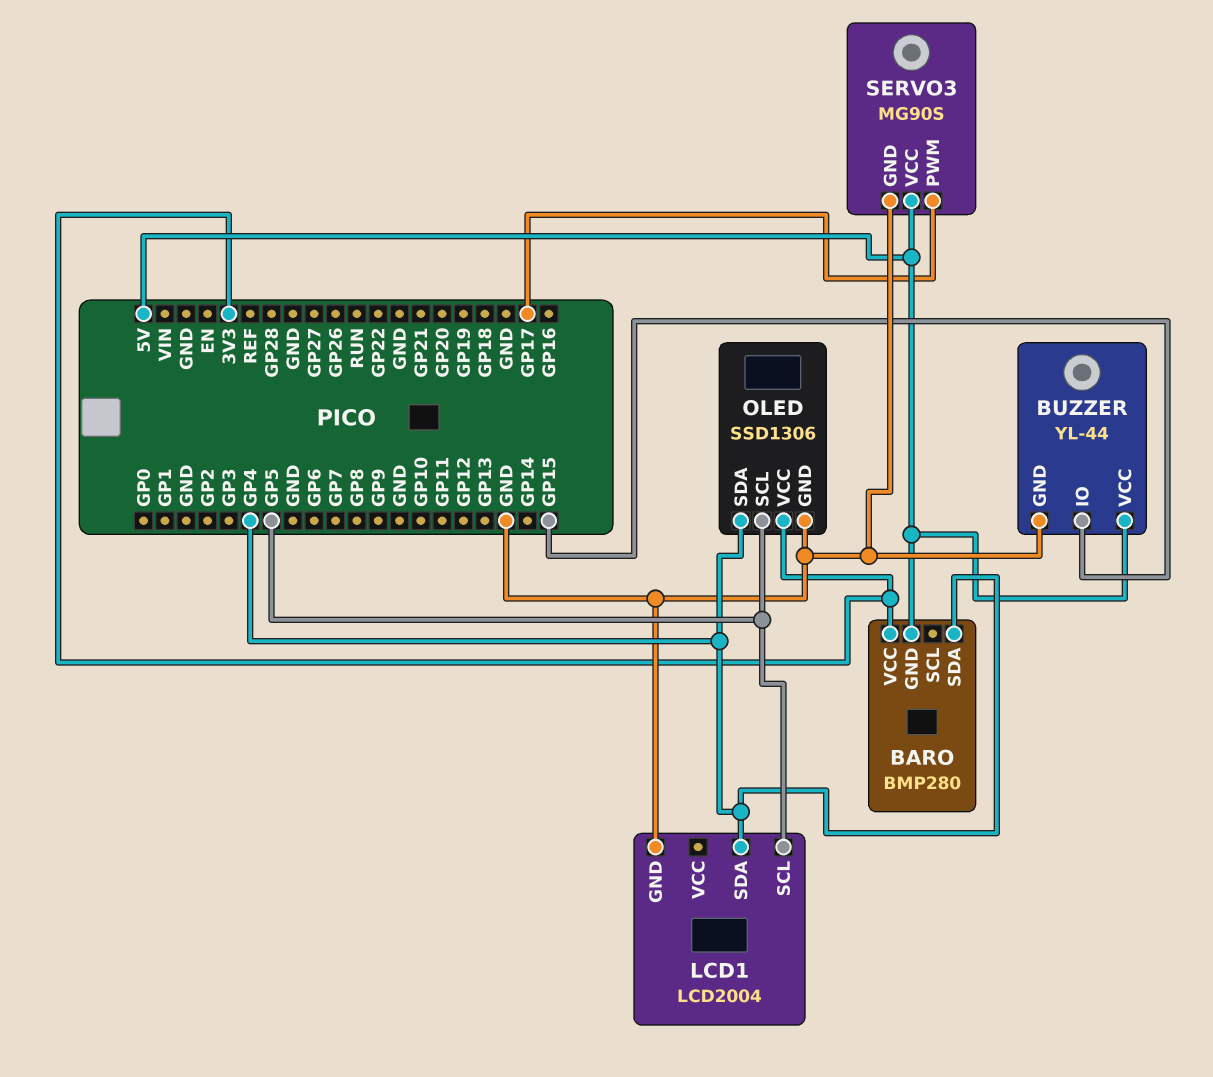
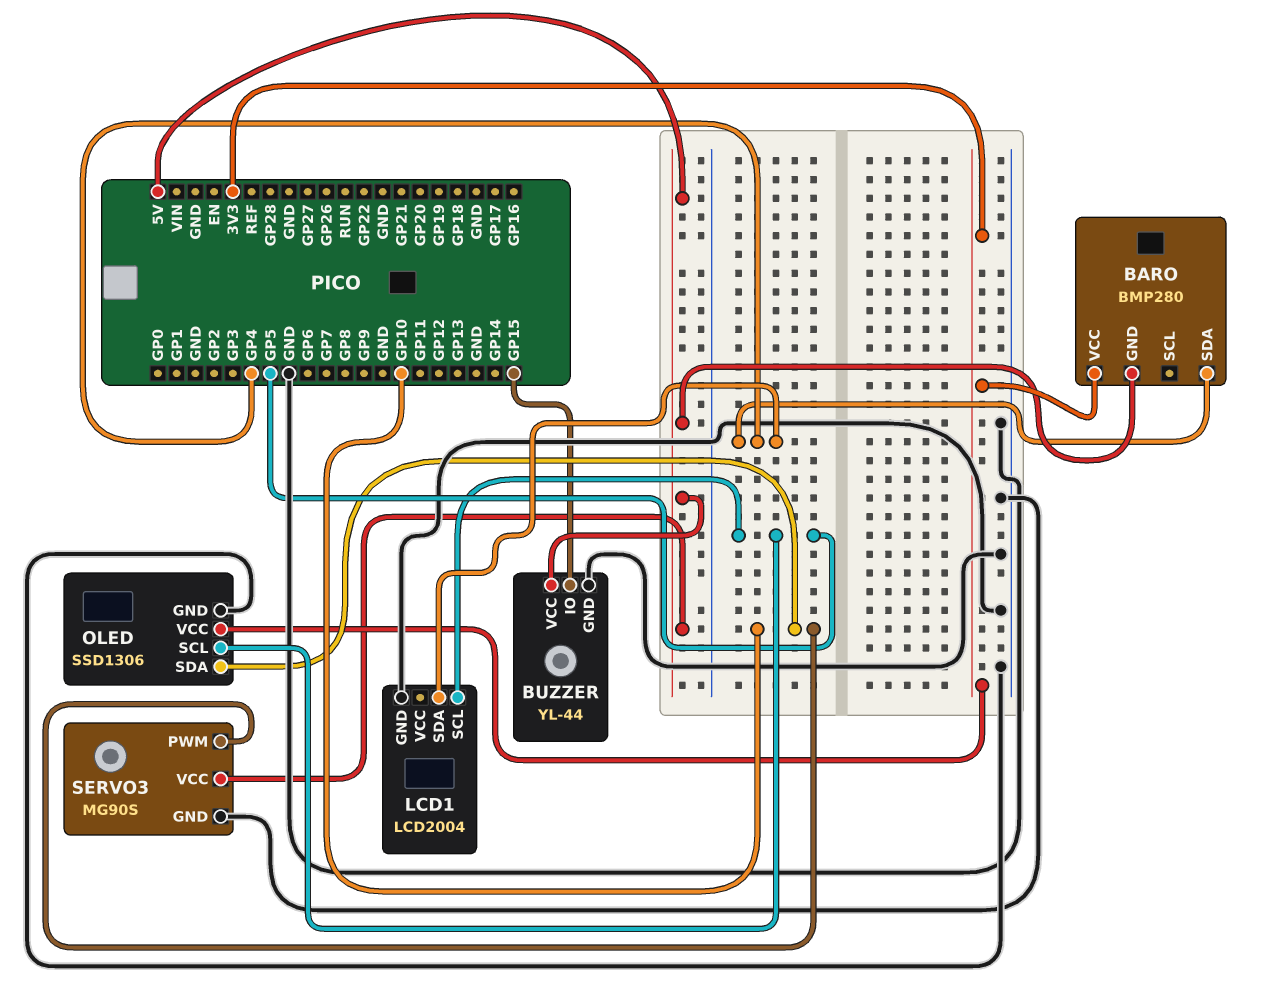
OLED pin SDA: GP4 -> GP10
SERVO3 pin PWM: GP17 -> GP10

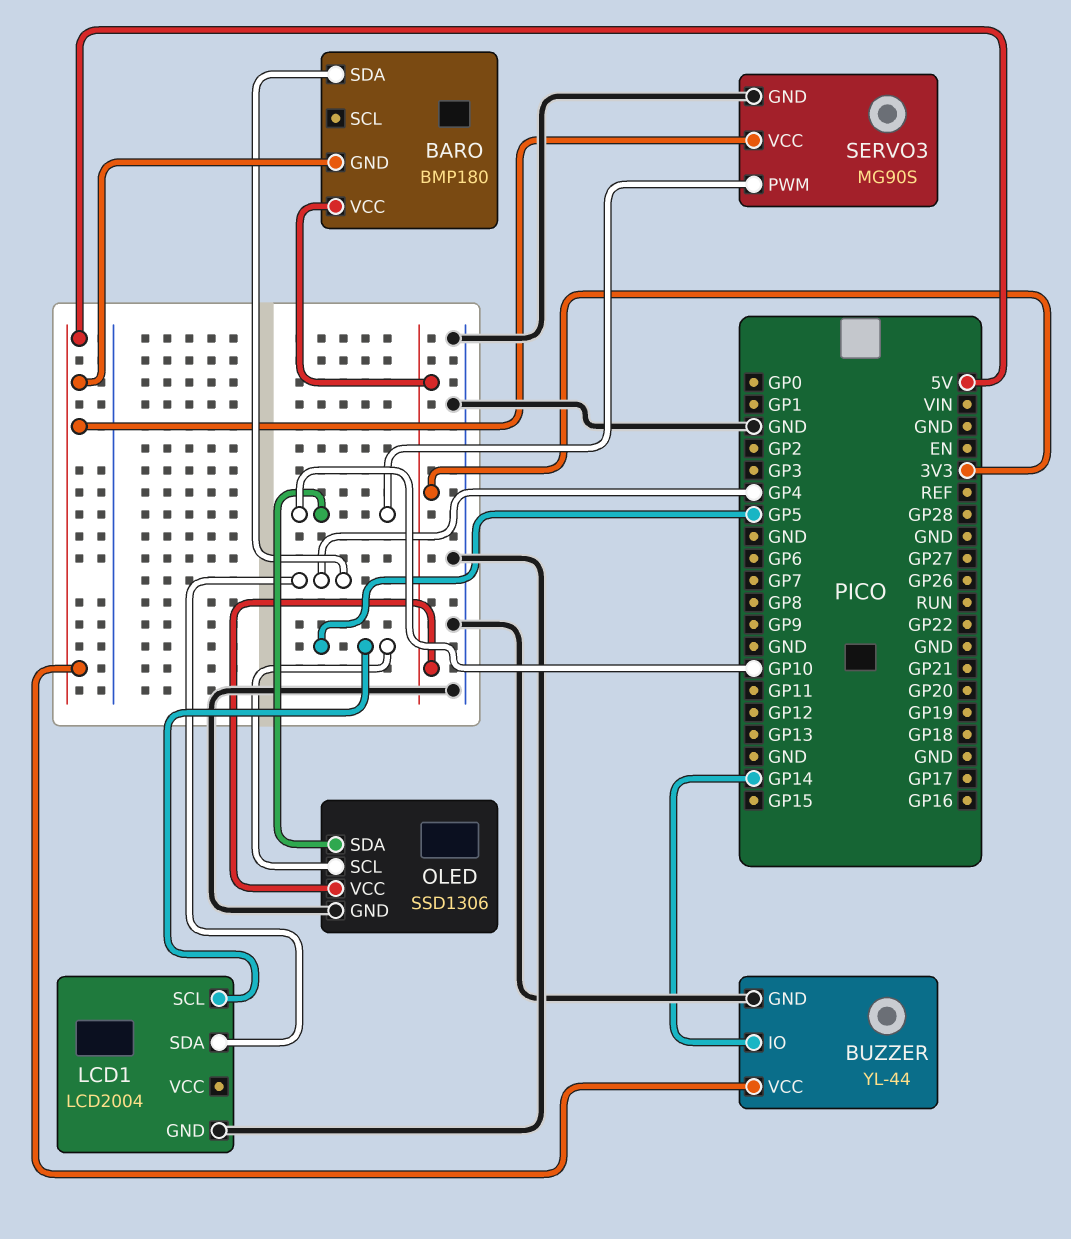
BARO: BMP280 -> BMP180
BUZZER pin IO: GP15 -> GP14

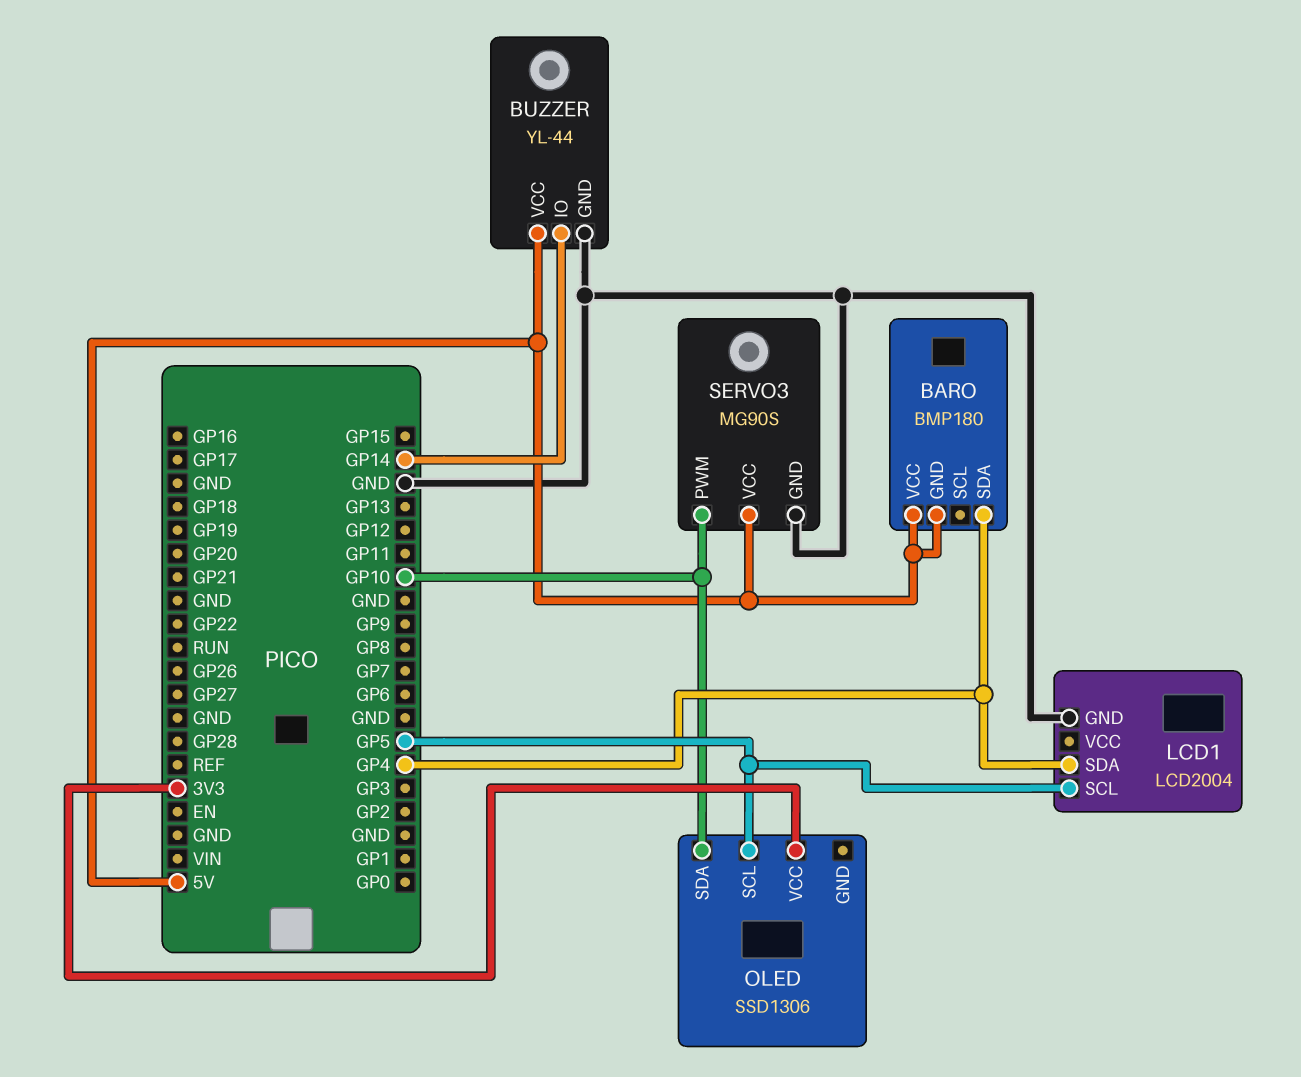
BARO pin VCC: 3V3 -> 5V
OLED pin GND: GND -> none

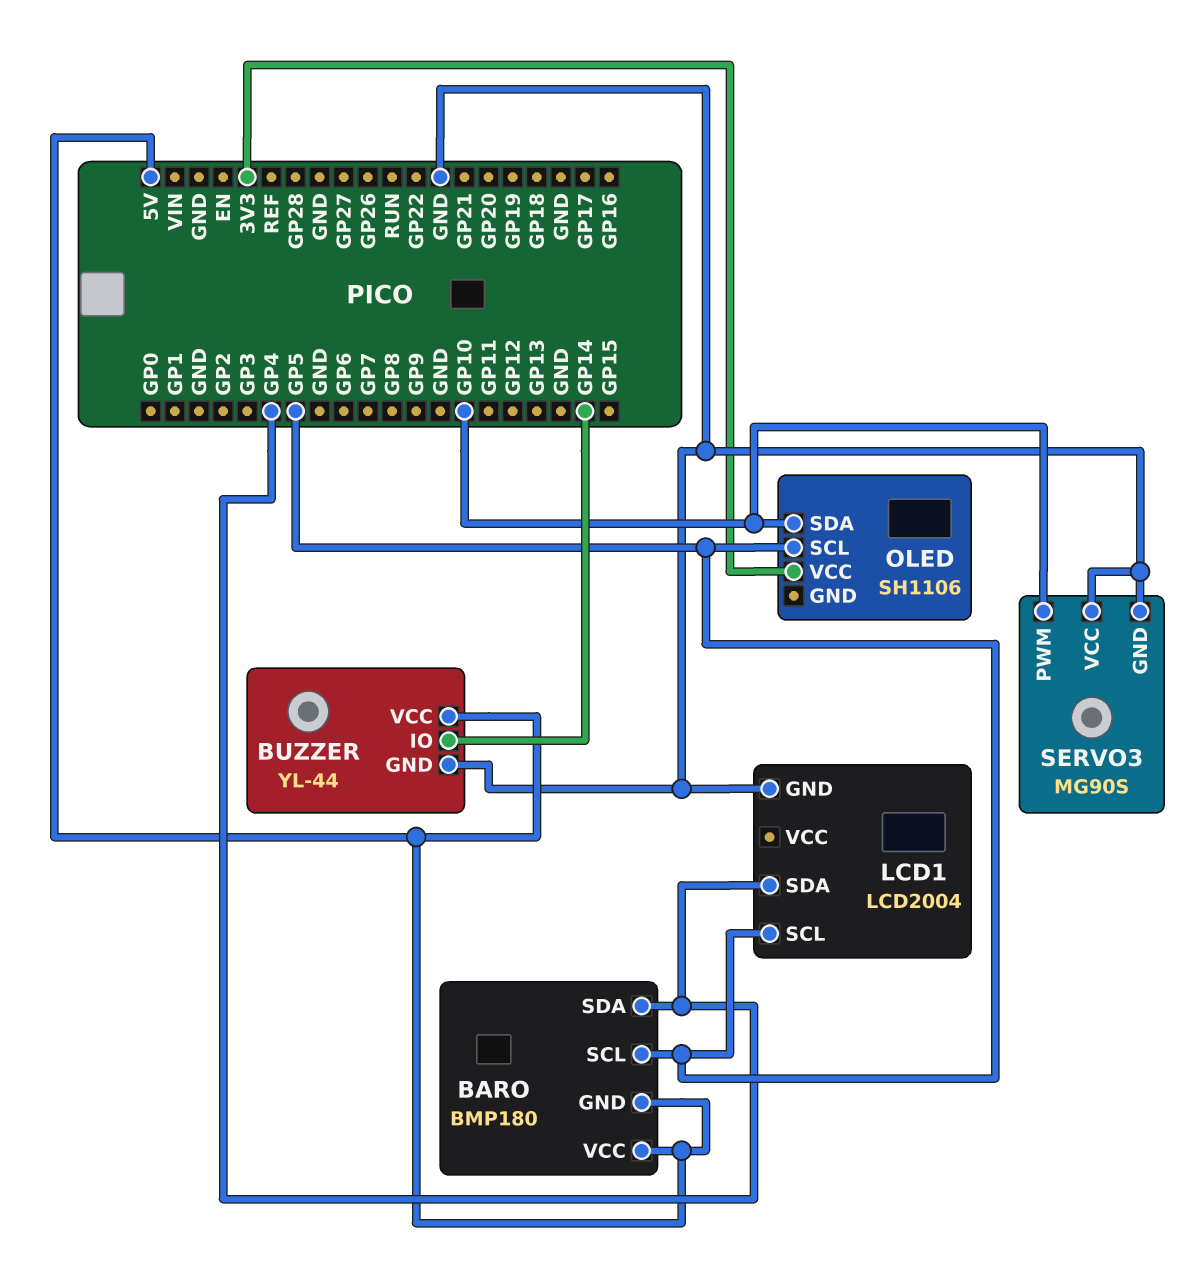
BARO pin SCL: none -> GP5
OLED: SSD1306 -> SH1106
SERVO3 pin VCC: 5V -> GND

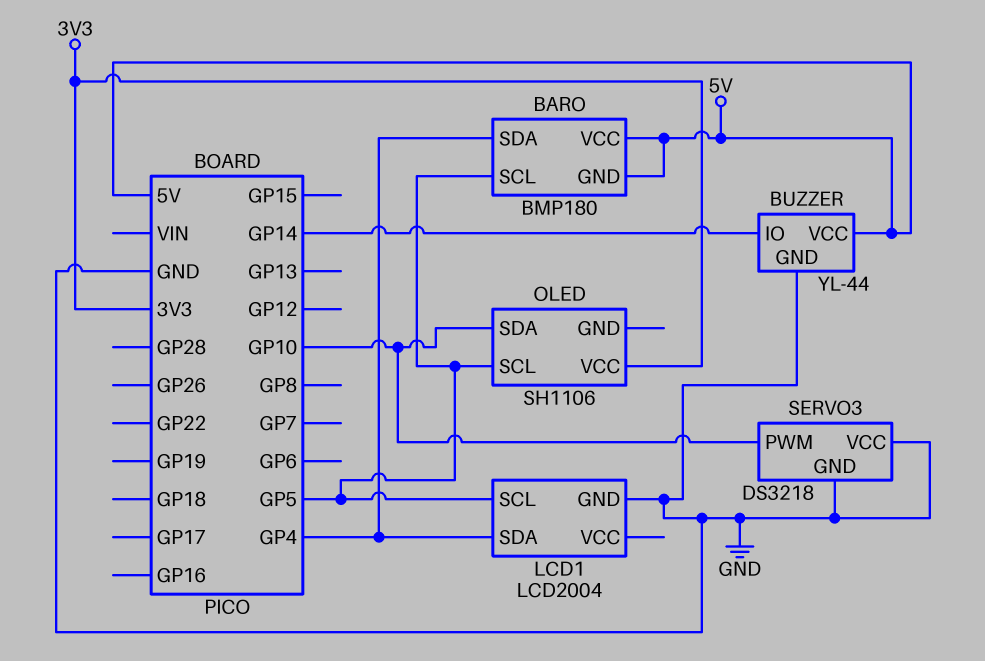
SERVO3: MG90S -> DS3218

